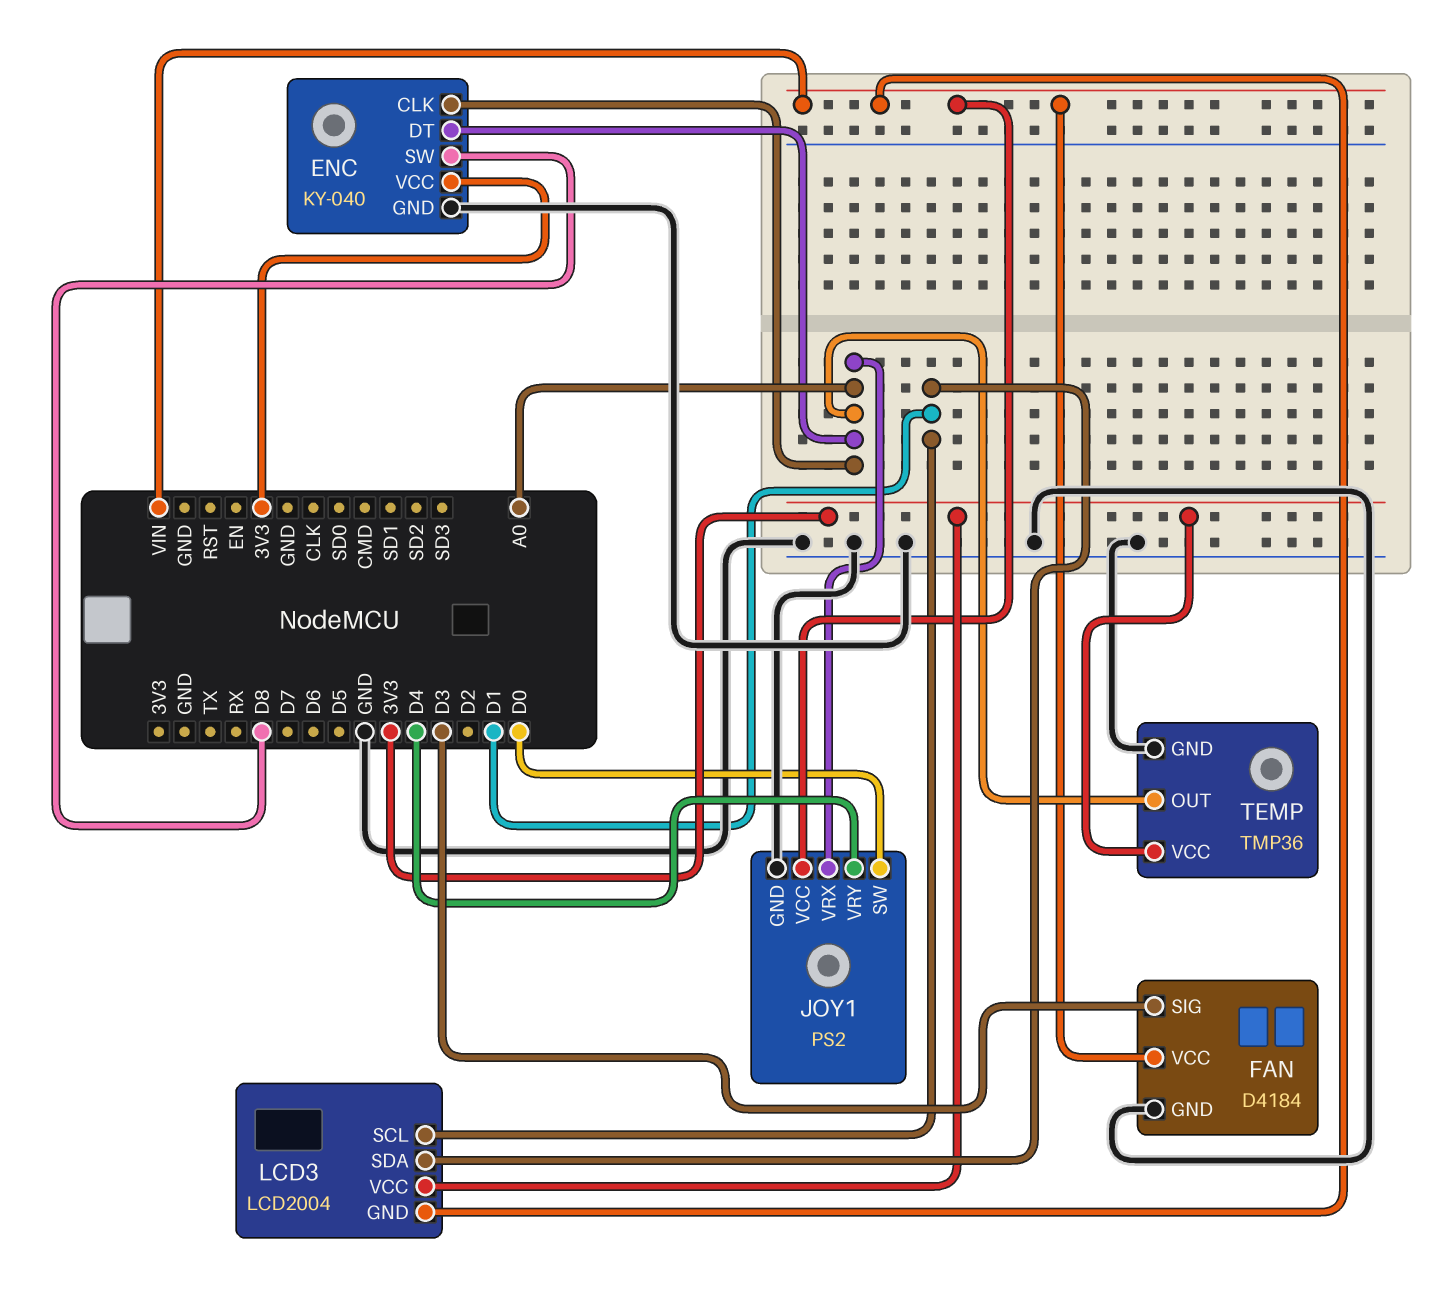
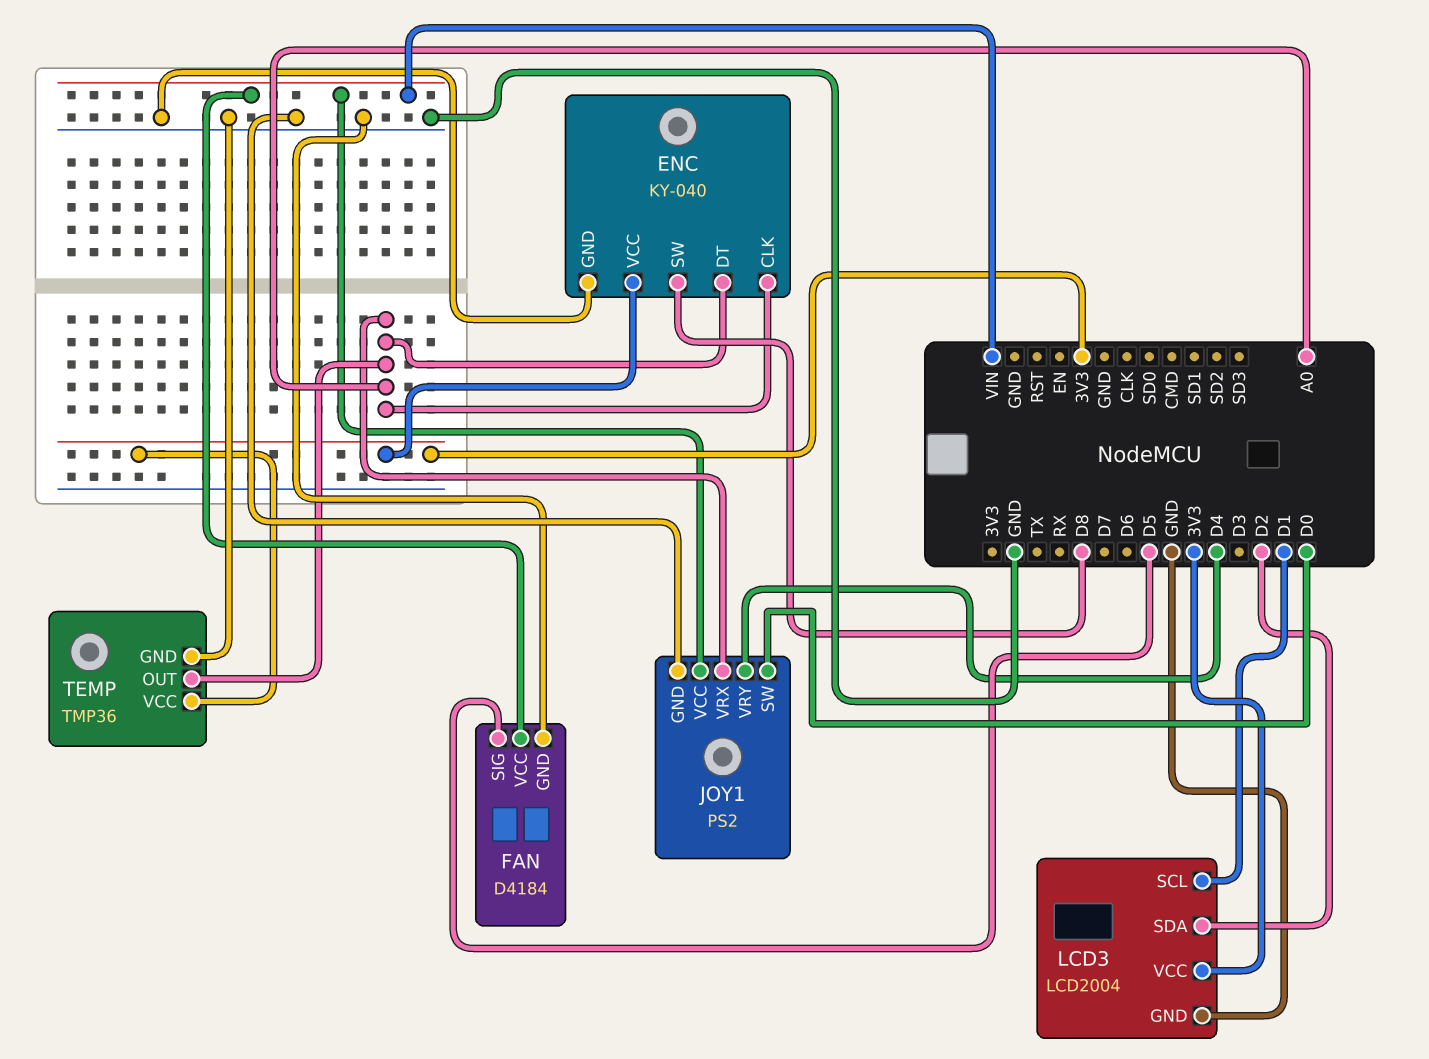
FAN pin SIG: D3 -> D5
LCD3 pin GND: VIN -> GND
LCD3 pin SDA: D1 -> D2

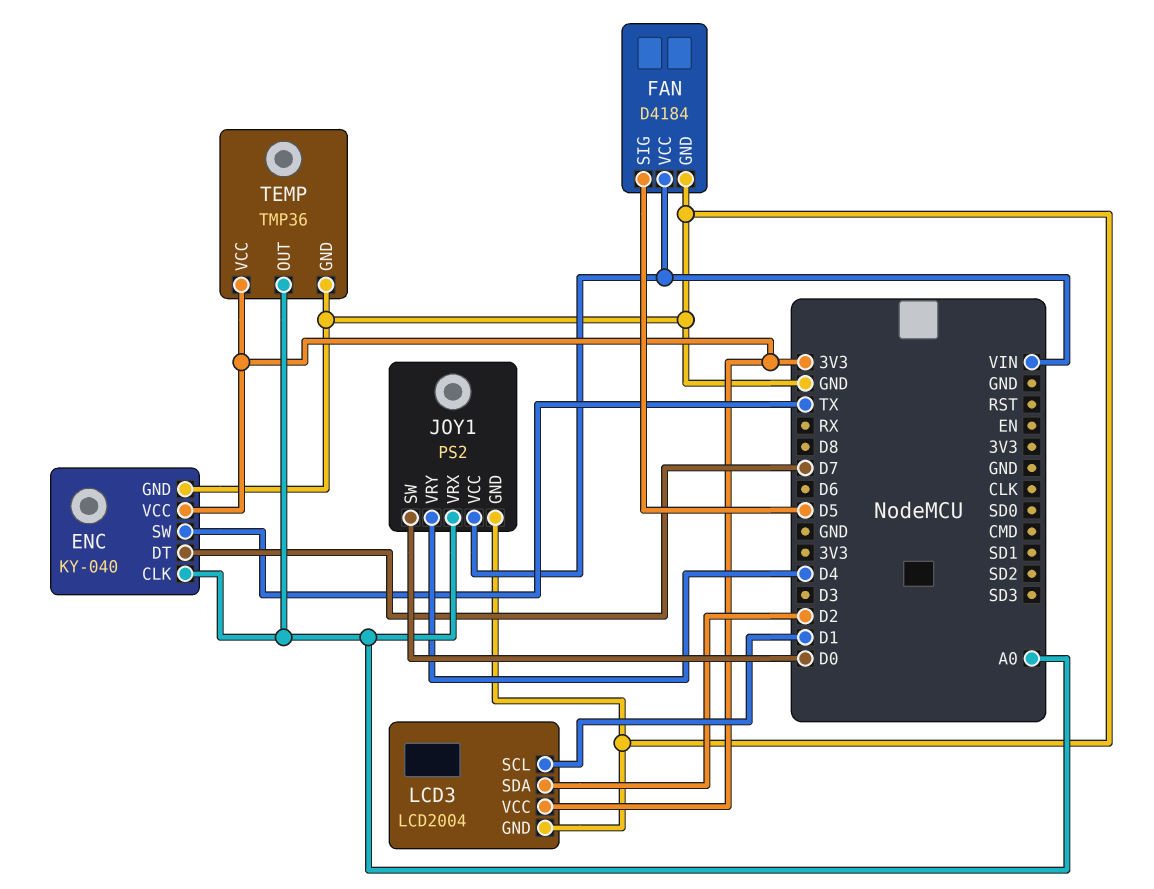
ENC pin DT: A0 -> D7
ENC pin SW: D8 -> TX

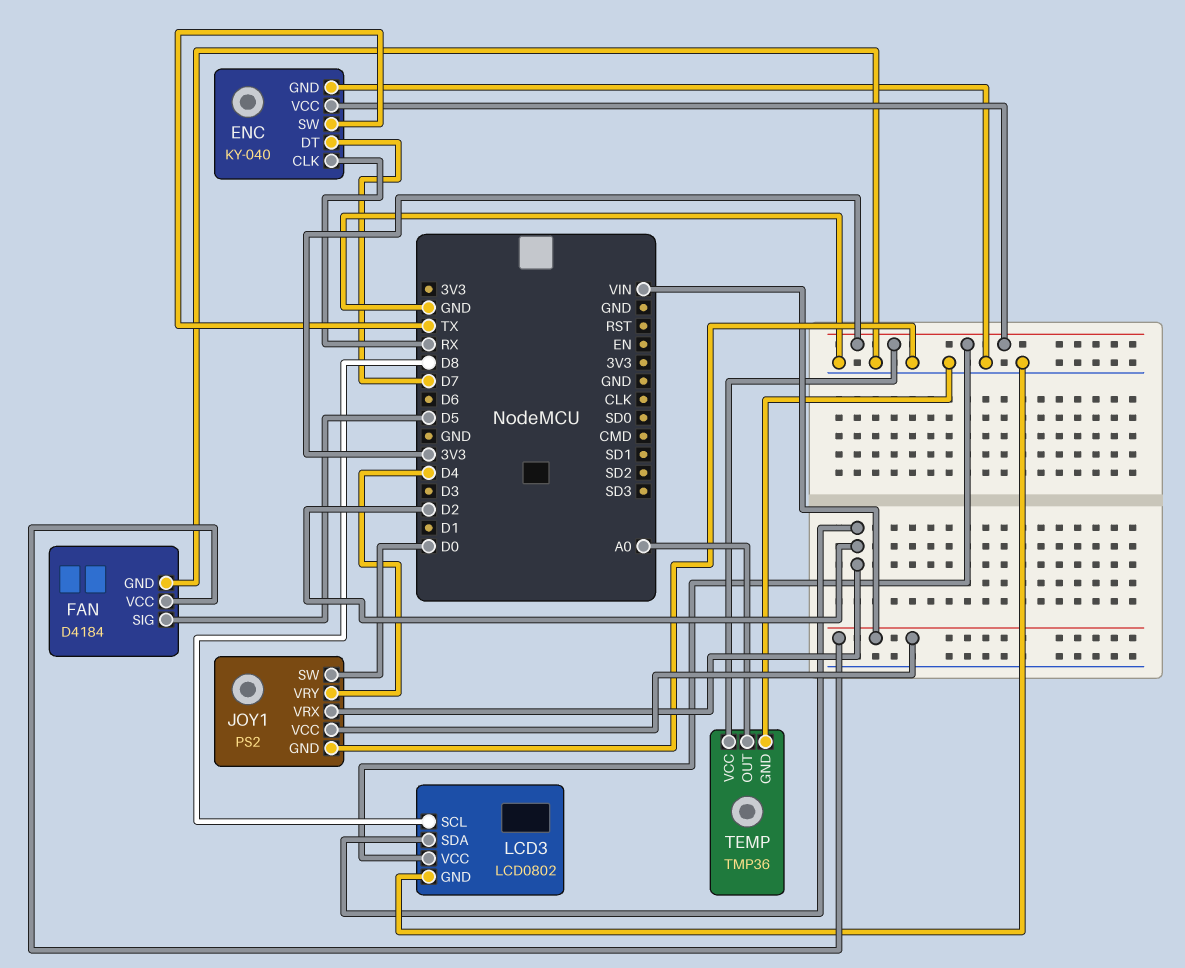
ENC pin CLK: A0 -> RX
JOY1 pin VRX: A0 -> D2
LCD3: LCD2004 -> LCD0802
LCD3 pin SCL: D1 -> D8

